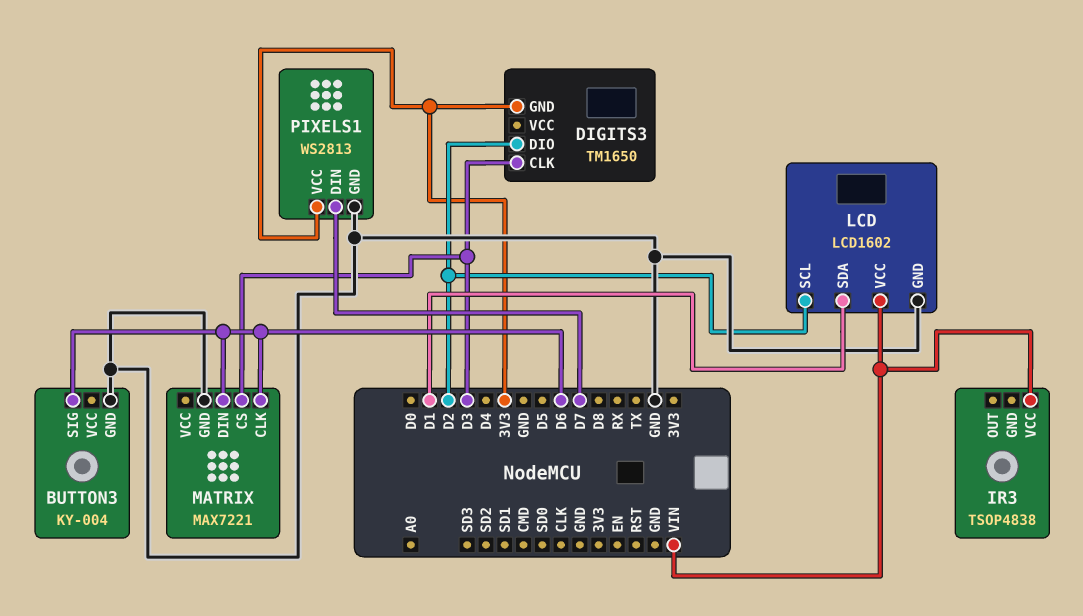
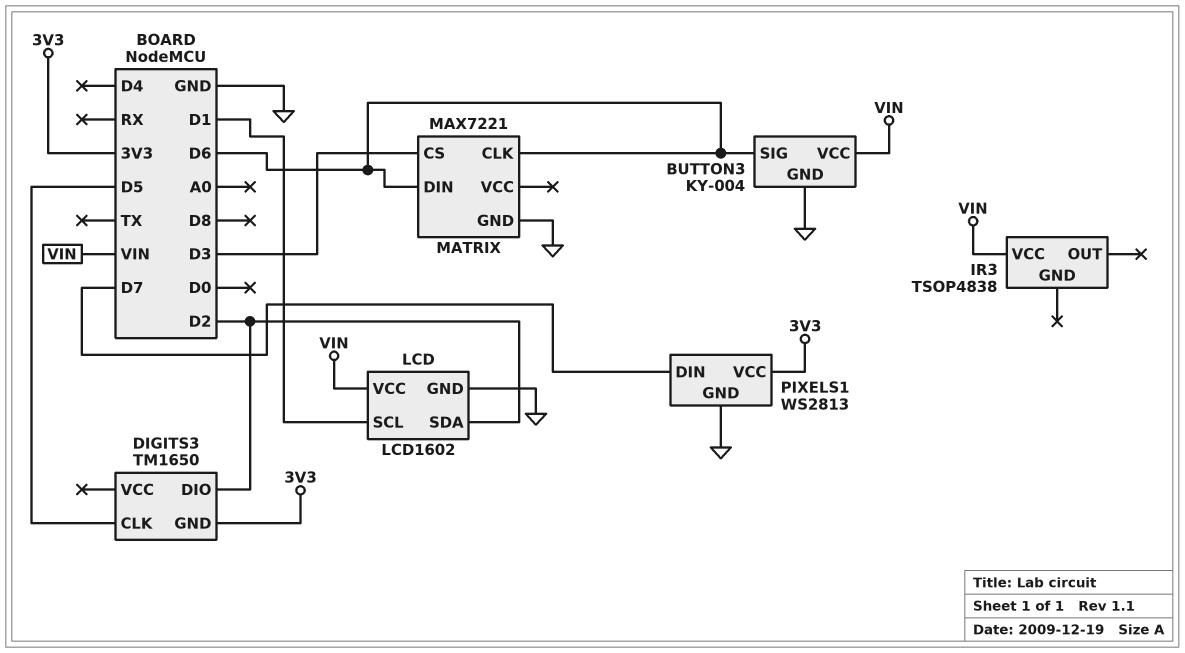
BUTTON3 pin VCC: none -> VIN
DIGITS3 pin CLK: D3 -> D5
LCD pin SCL: D2 -> D1
LCD pin SDA: D1 -> D2

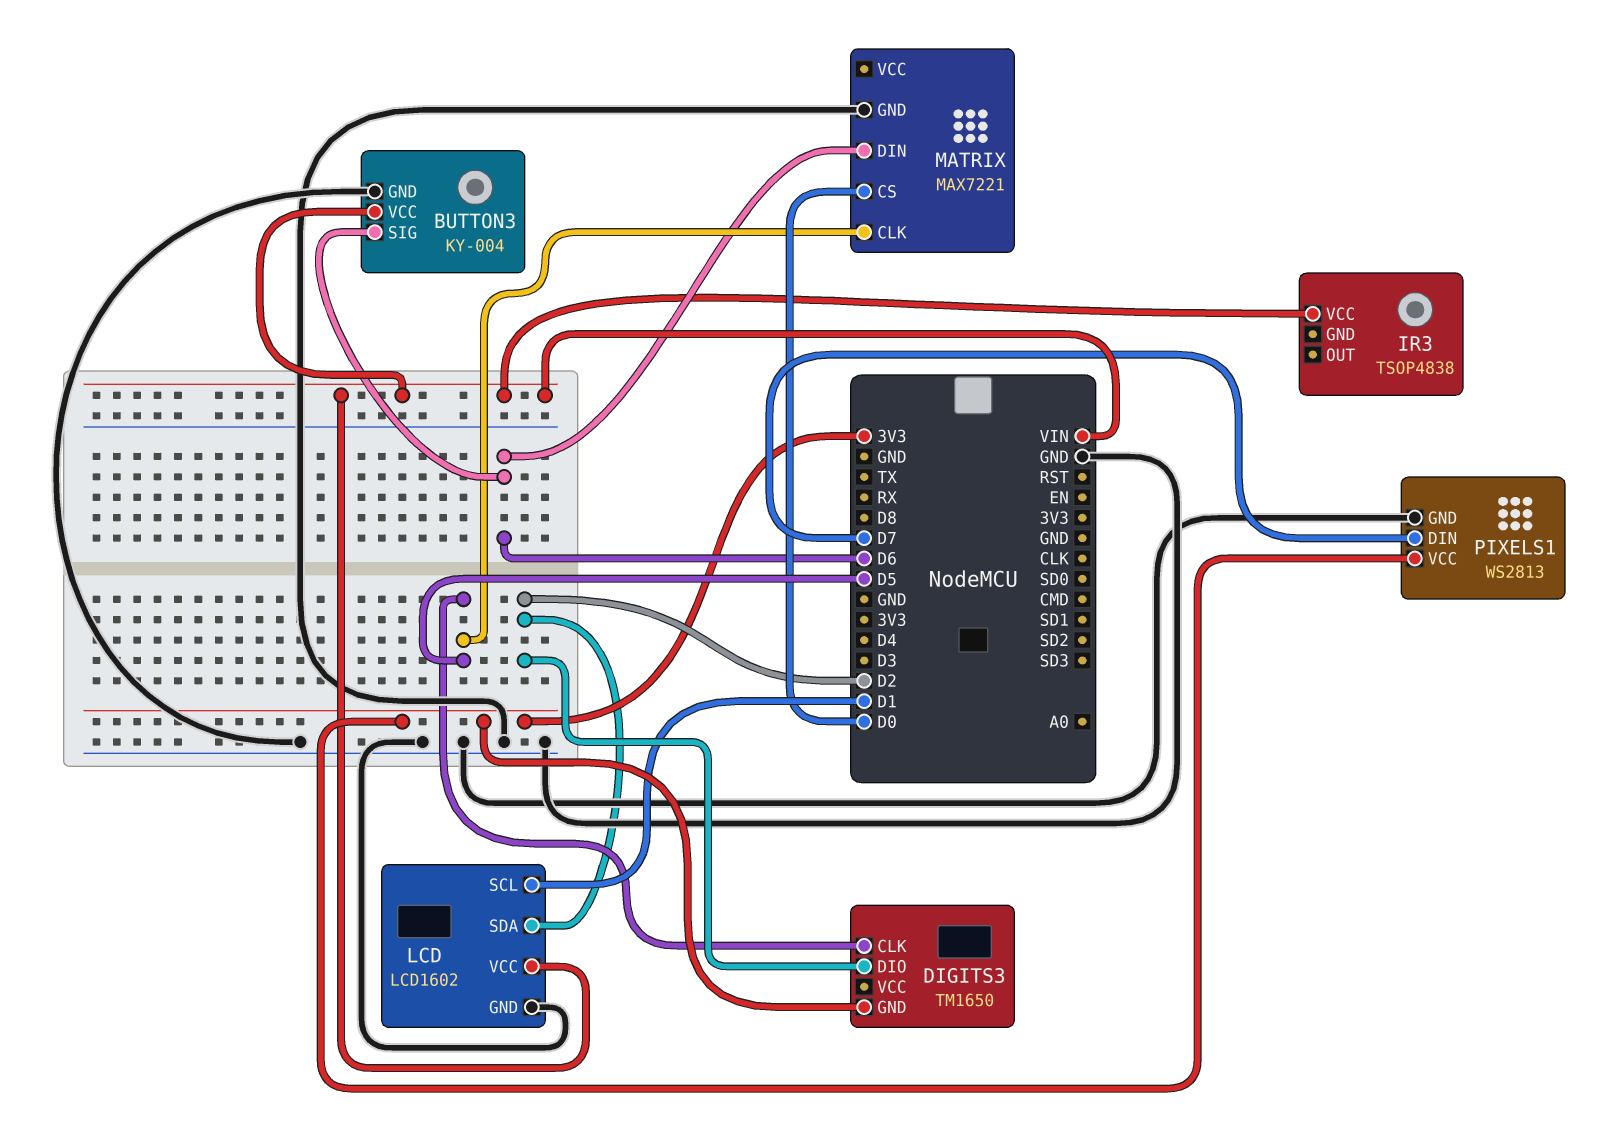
MATRIX pin CLK: D6 -> D5
MATRIX pin CS: D3 -> D0

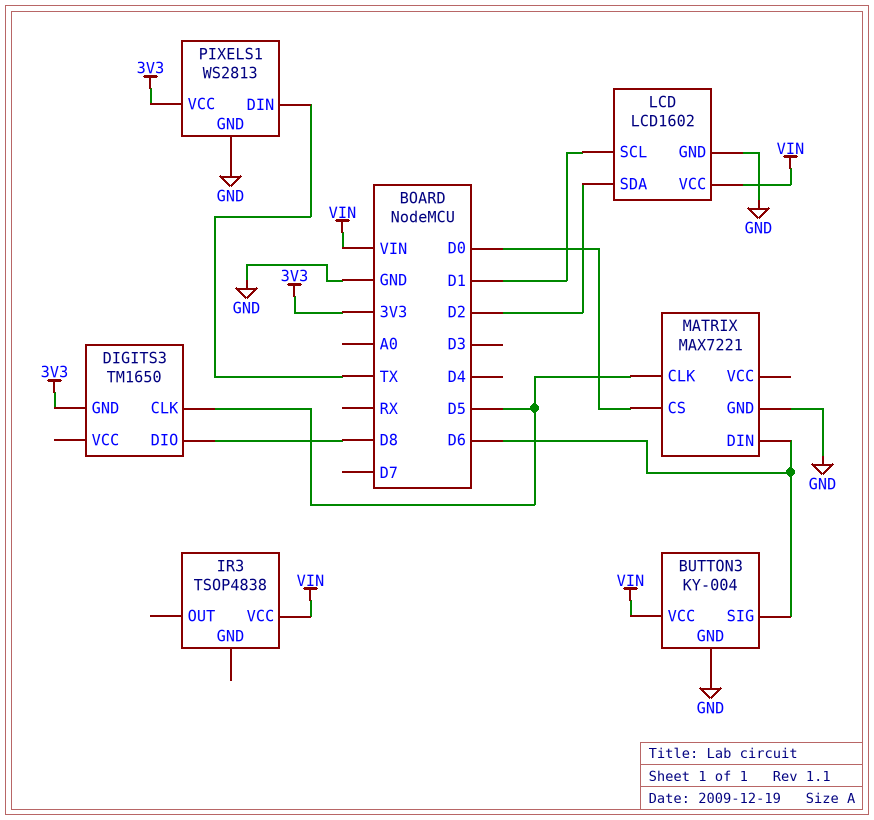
DIGITS3 pin DIO: D2 -> D8
PIXELS1 pin DIN: D7 -> TX

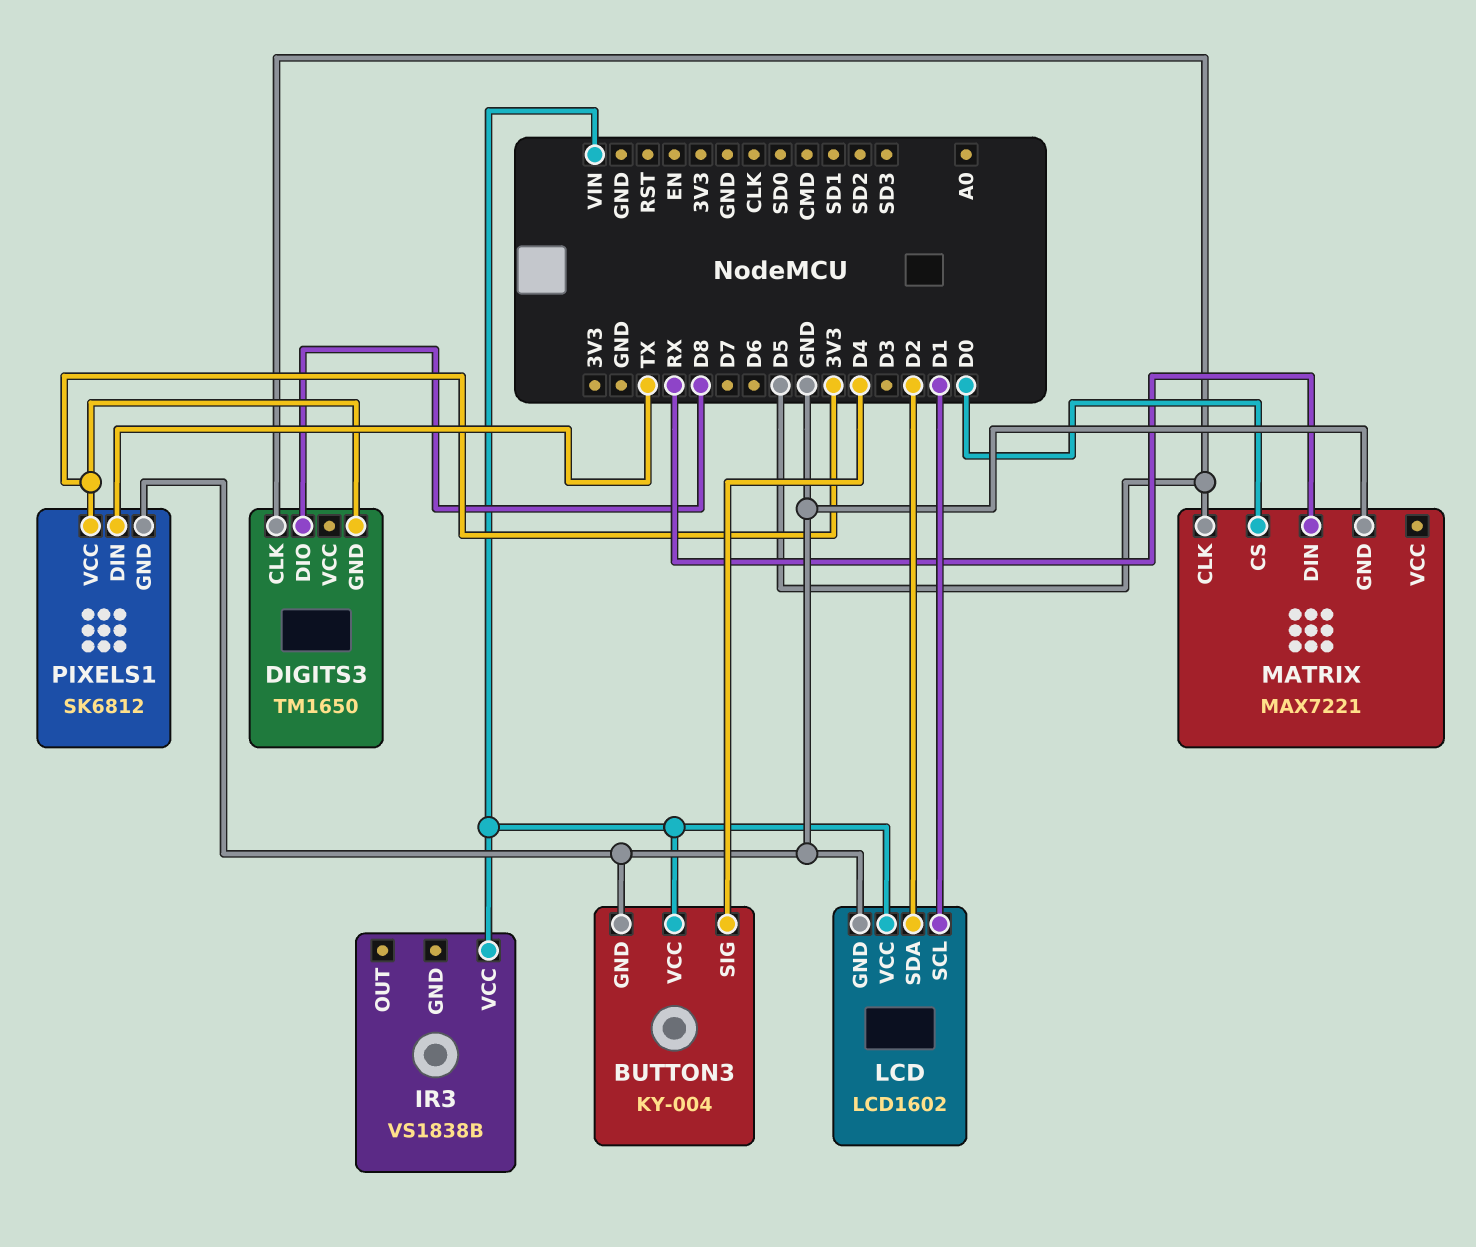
BUTTON3 pin SIG: D6 -> D4
IR3: TSOP4838 -> VS1838B
MATRIX pin DIN: D6 -> RX
PIXELS1: WS2813 -> SK6812

